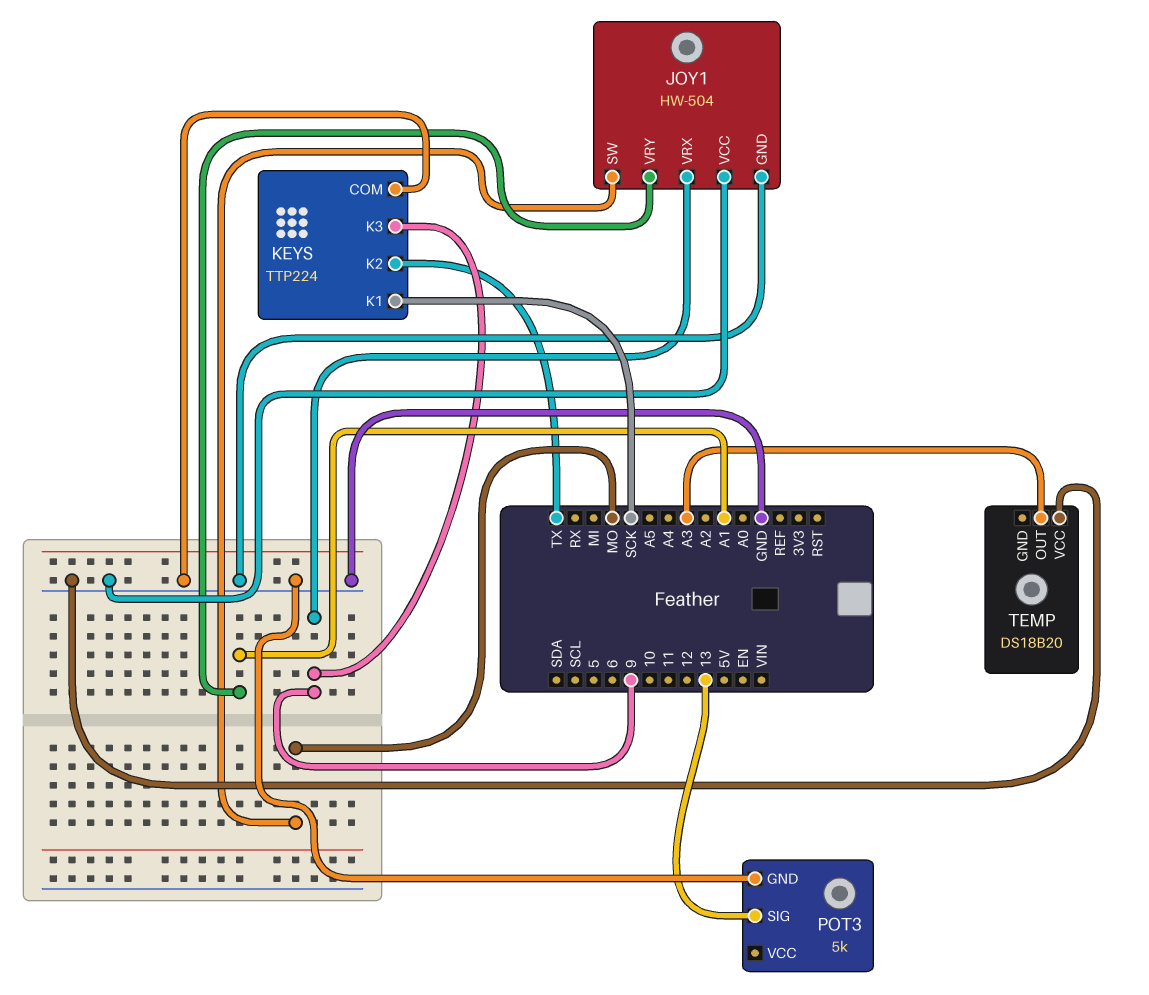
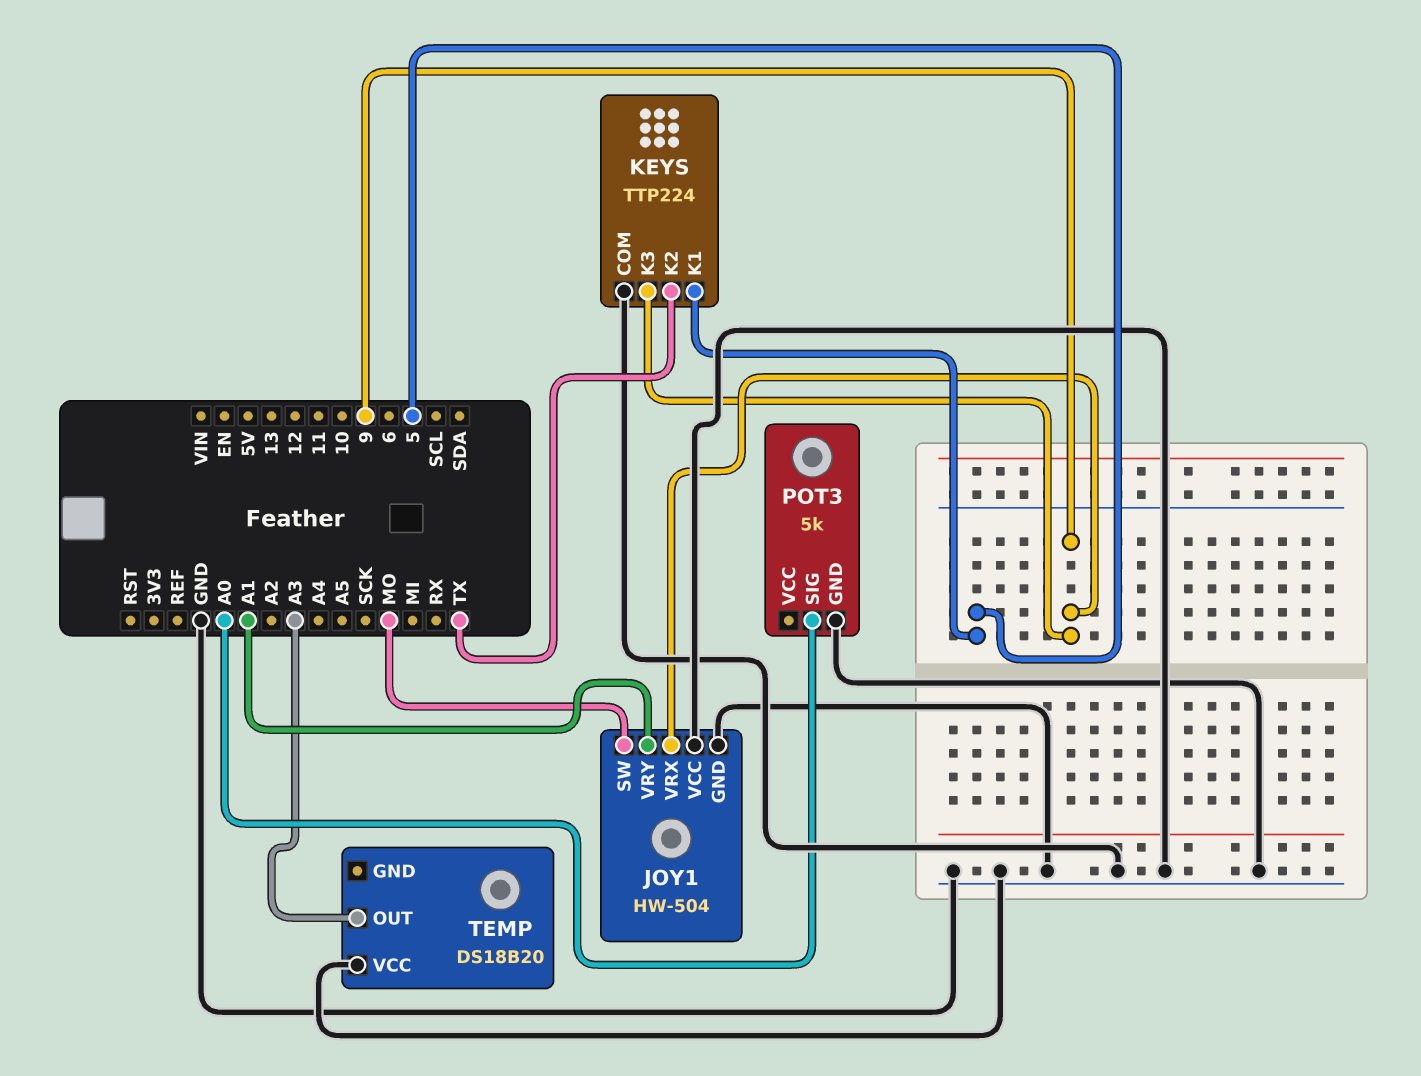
KEYS pin K1: SCK -> 5
POT3 pin SIG: 13 -> A0

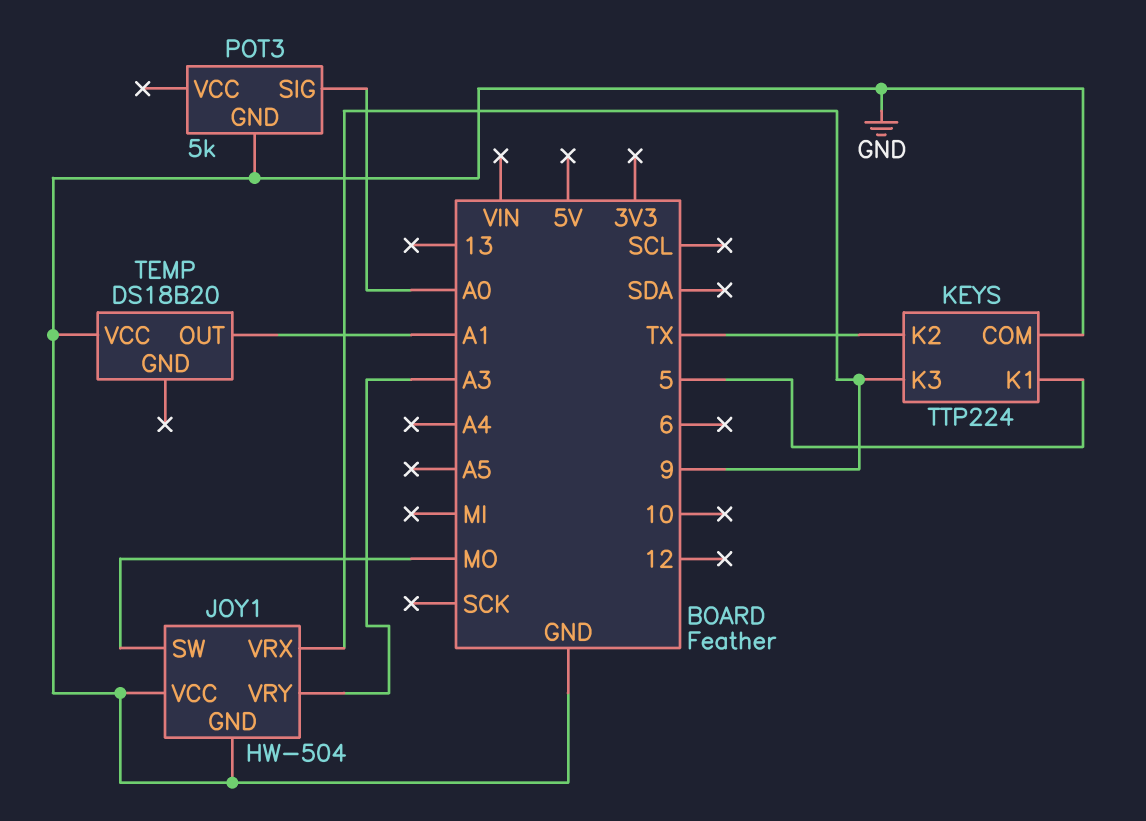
JOY1 pin VRY: A1 -> A3
TEMP pin OUT: A3 -> A1

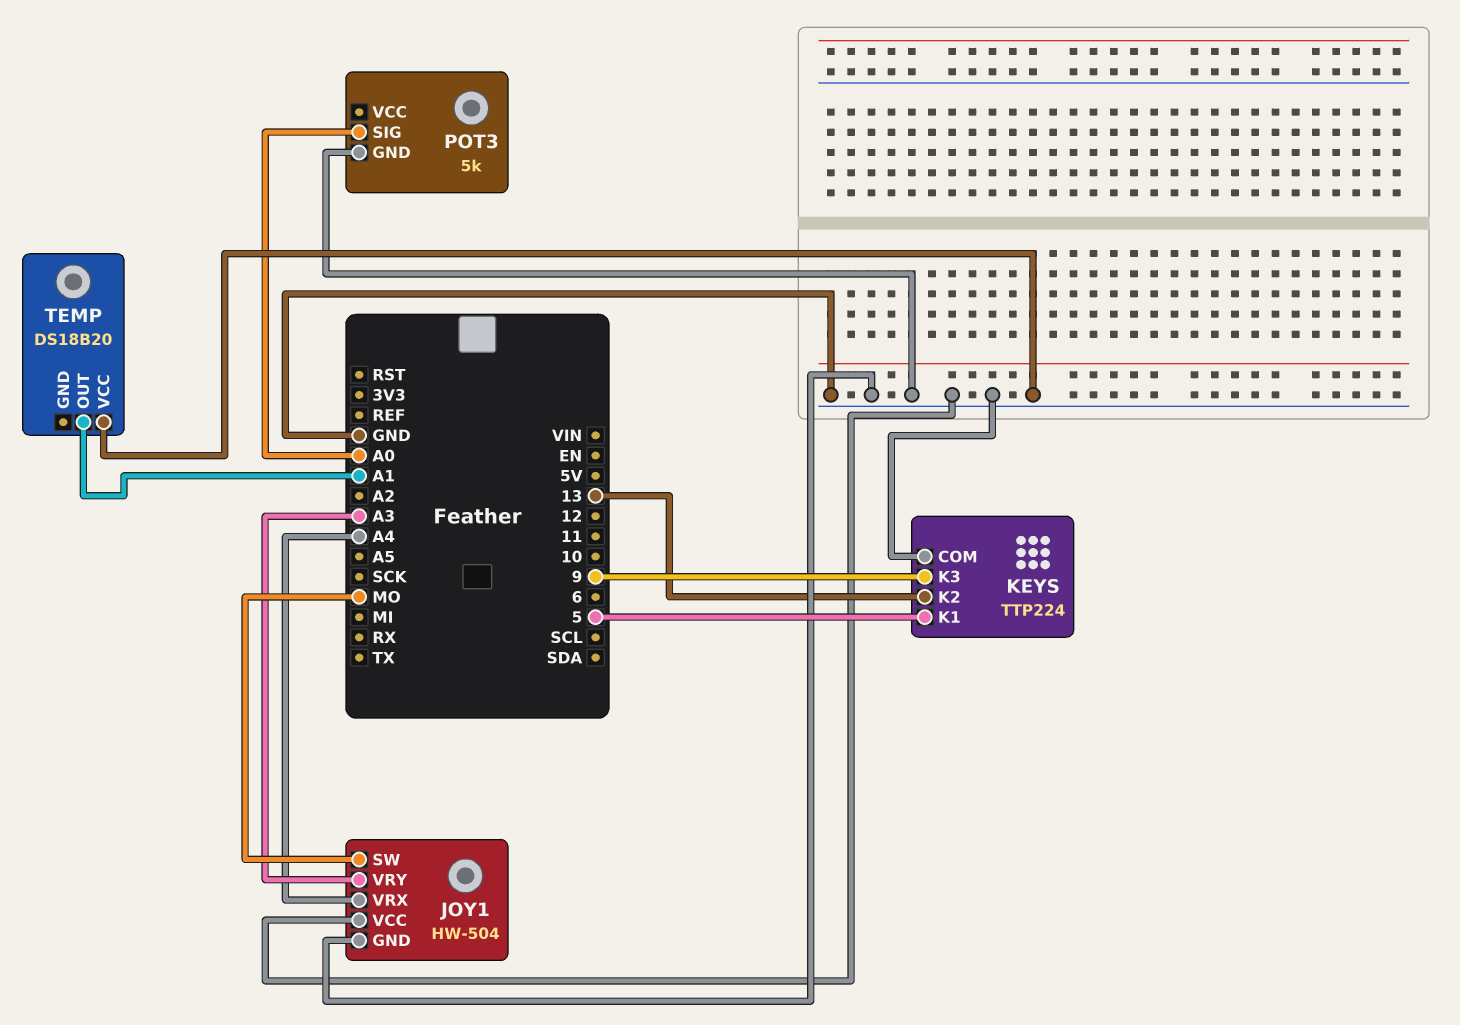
JOY1 pin VRX: 9 -> A4
KEYS pin K2: TX -> 13

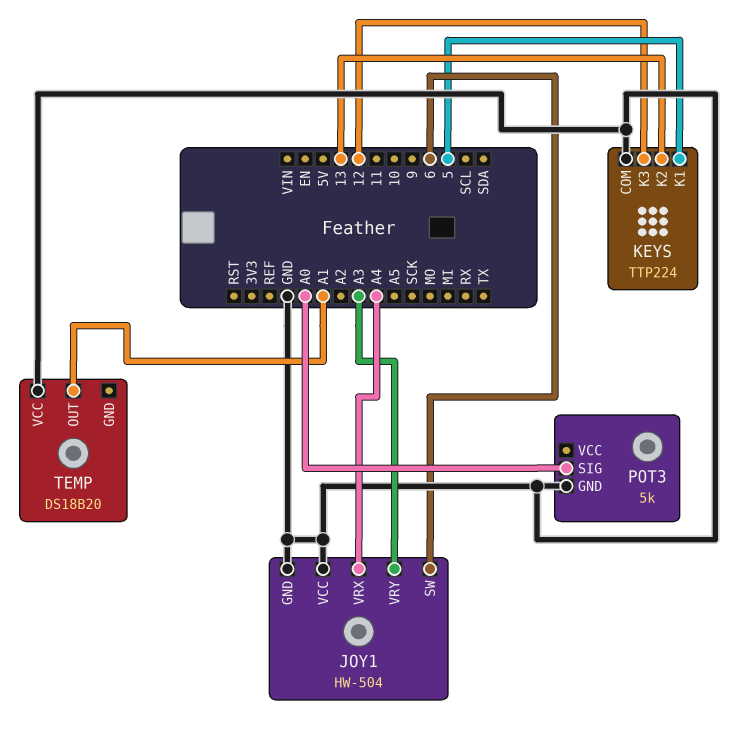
JOY1 pin SW: MO -> 6
KEYS pin K3: 9 -> 12

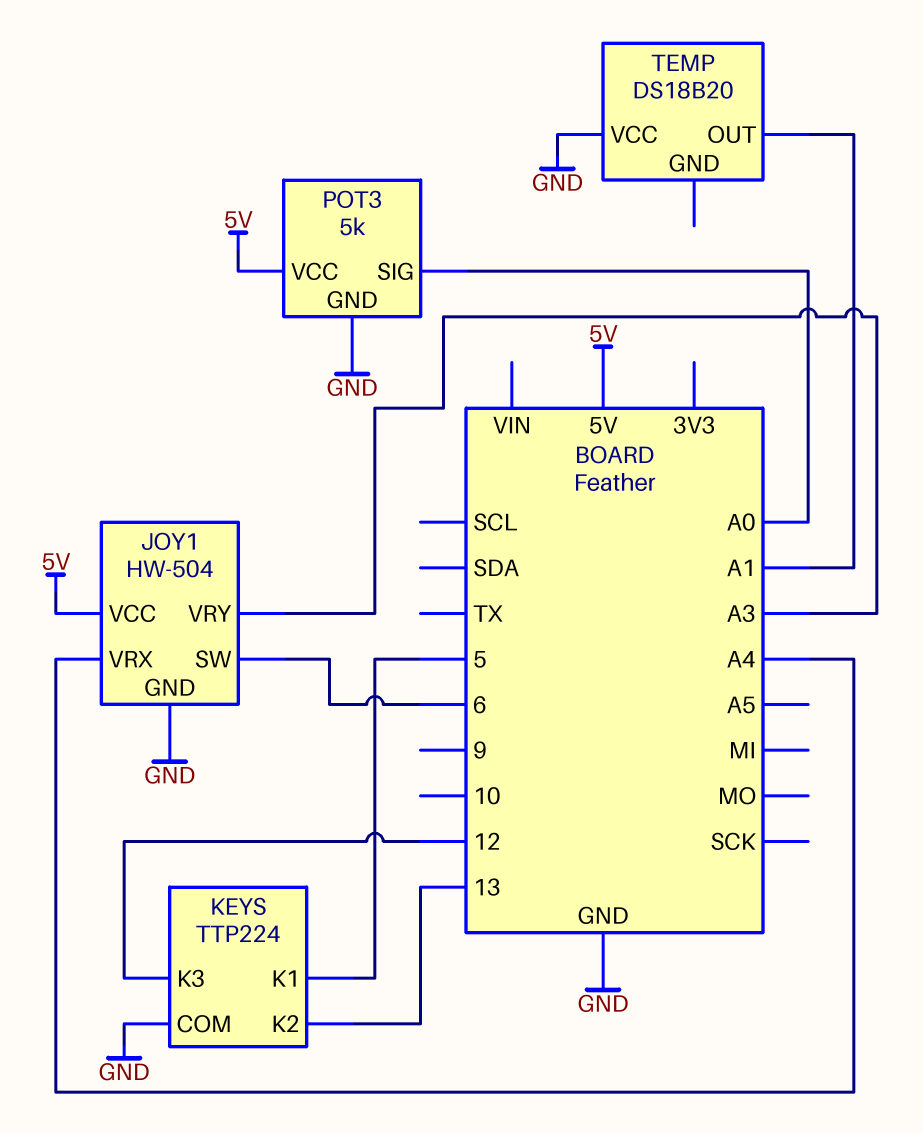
JOY1 pin VCC: GND -> 5V
POT3 pin VCC: none -> 5V

